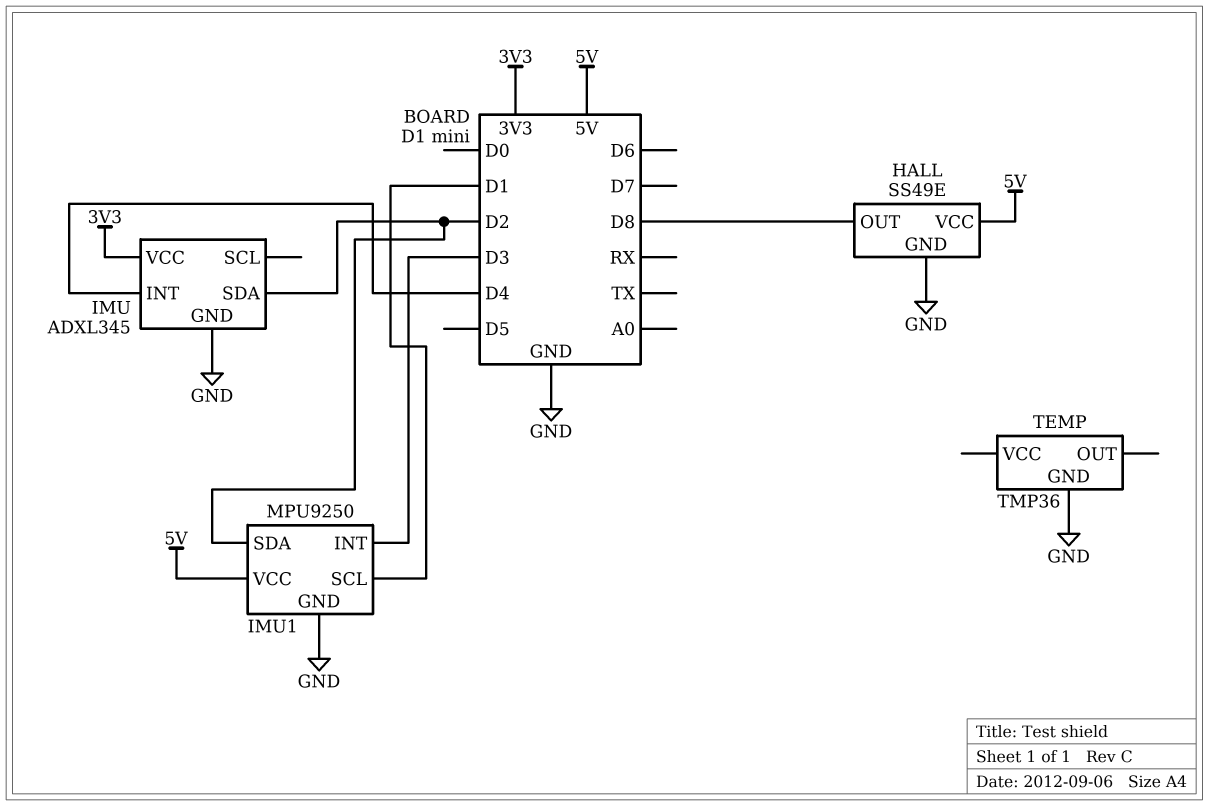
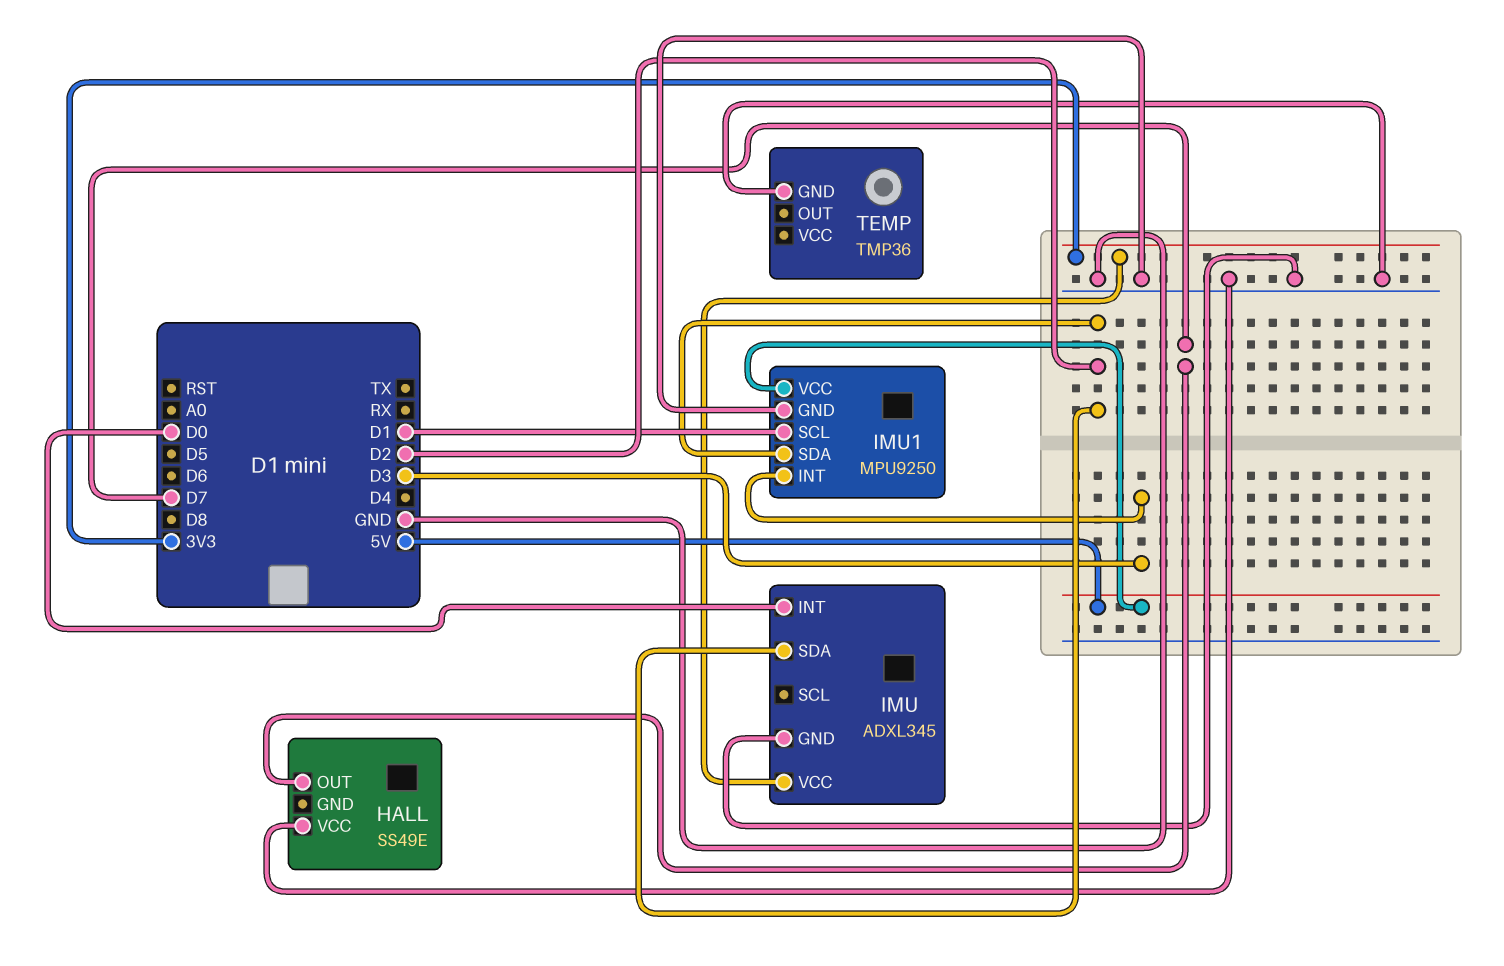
HALL pin GND: GND -> none
HALL pin OUT: D8 -> D7
HALL pin VCC: 5V -> GND
IMU pin INT: D4 -> D0

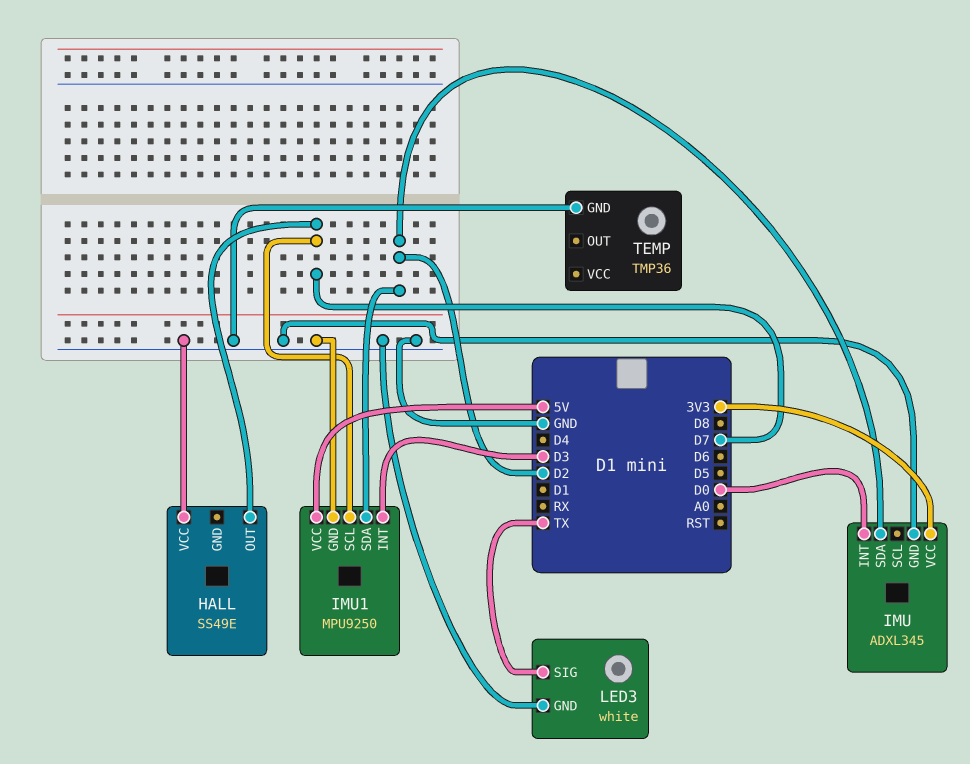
IMU1 pin SCL: D1 -> D7
LED3: none -> white
LED3 pin GND: none -> GND
LED3 pin SIG: none -> TX

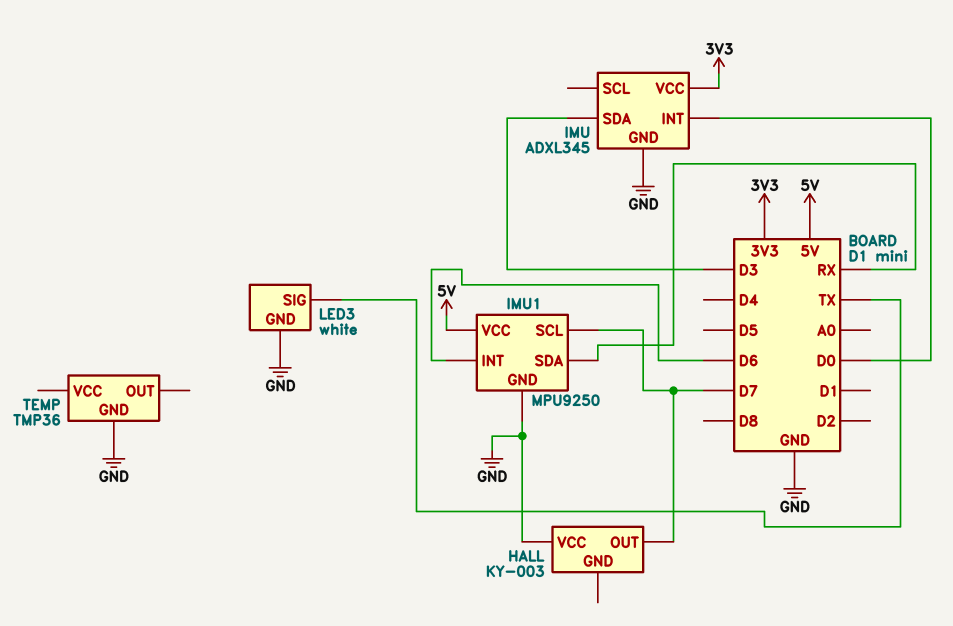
HALL: SS49E -> KY-003
IMU pin SDA: D2 -> D3
IMU1 pin INT: D3 -> D6
IMU1 pin SDA: D2 -> RX

